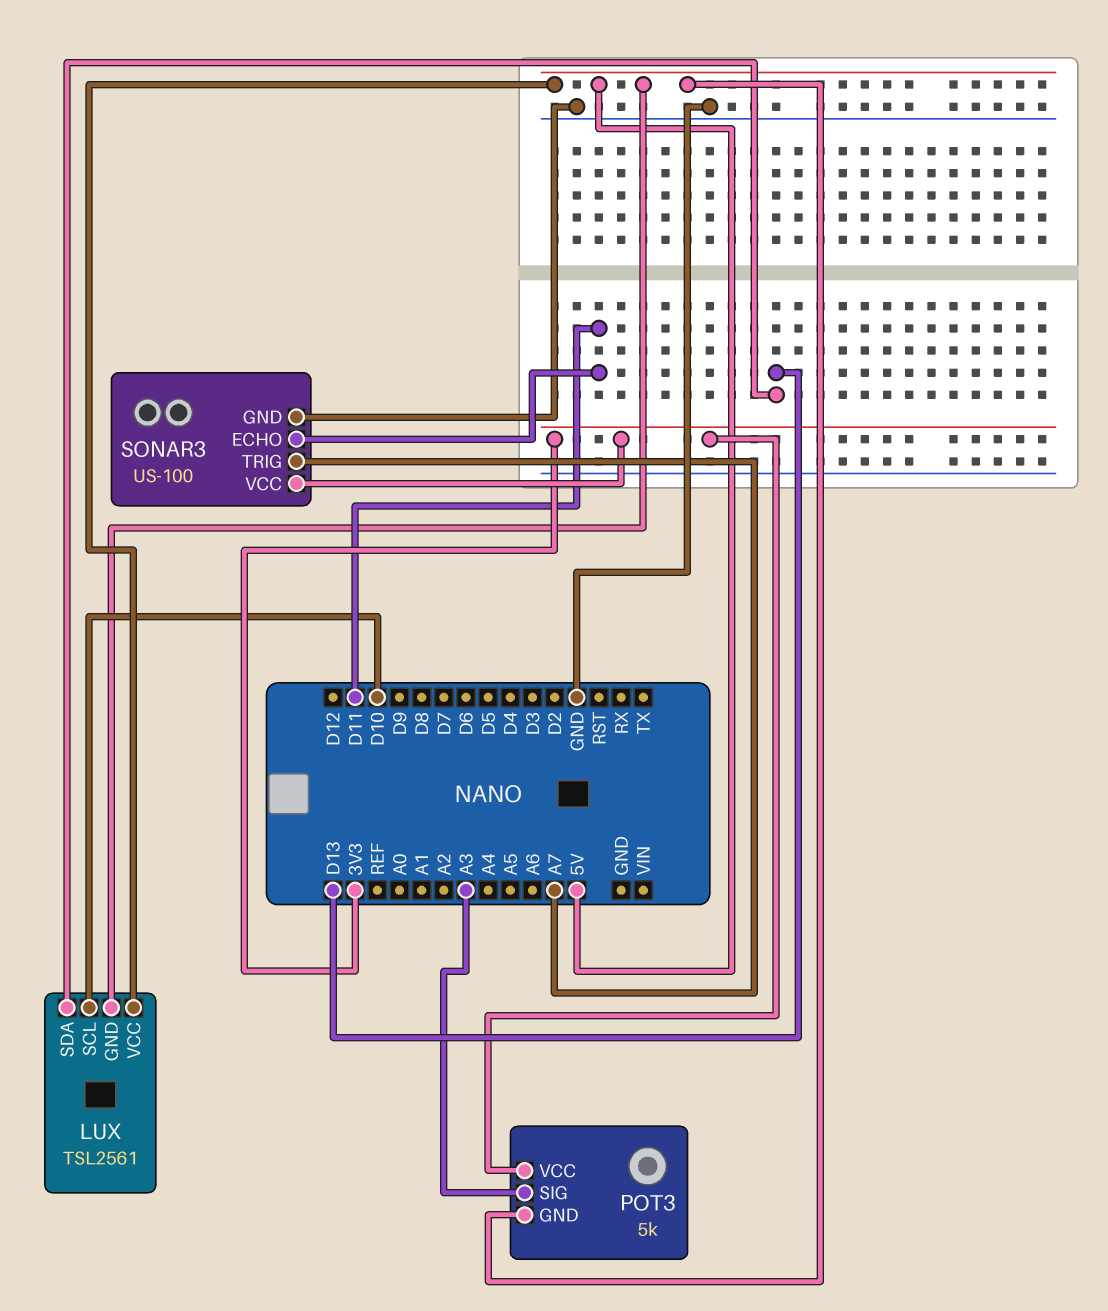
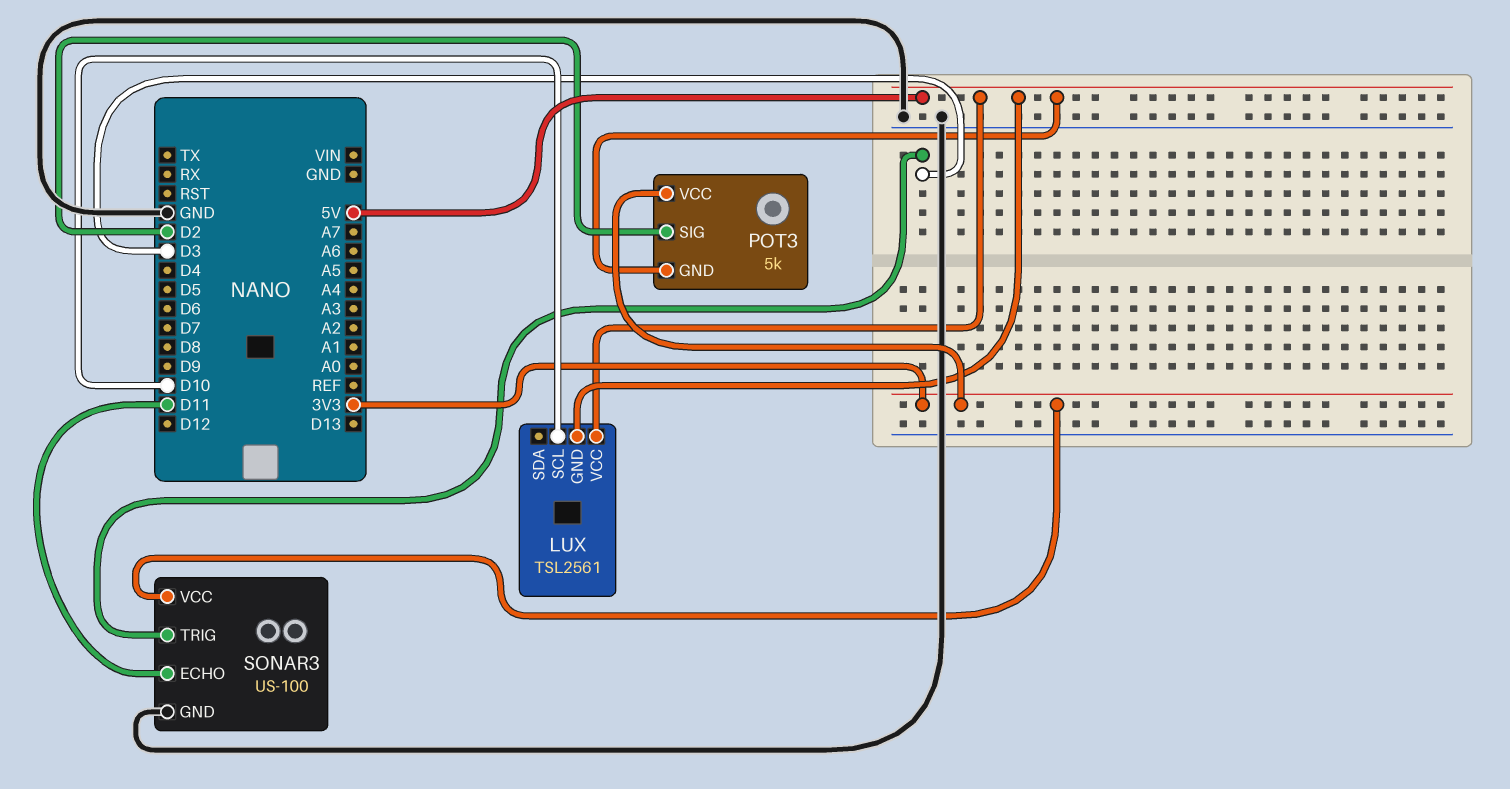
LUX pin SDA: D13 -> none
POT3 pin SIG: A3 -> D2
SONAR3 pin TRIG: A7 -> D3

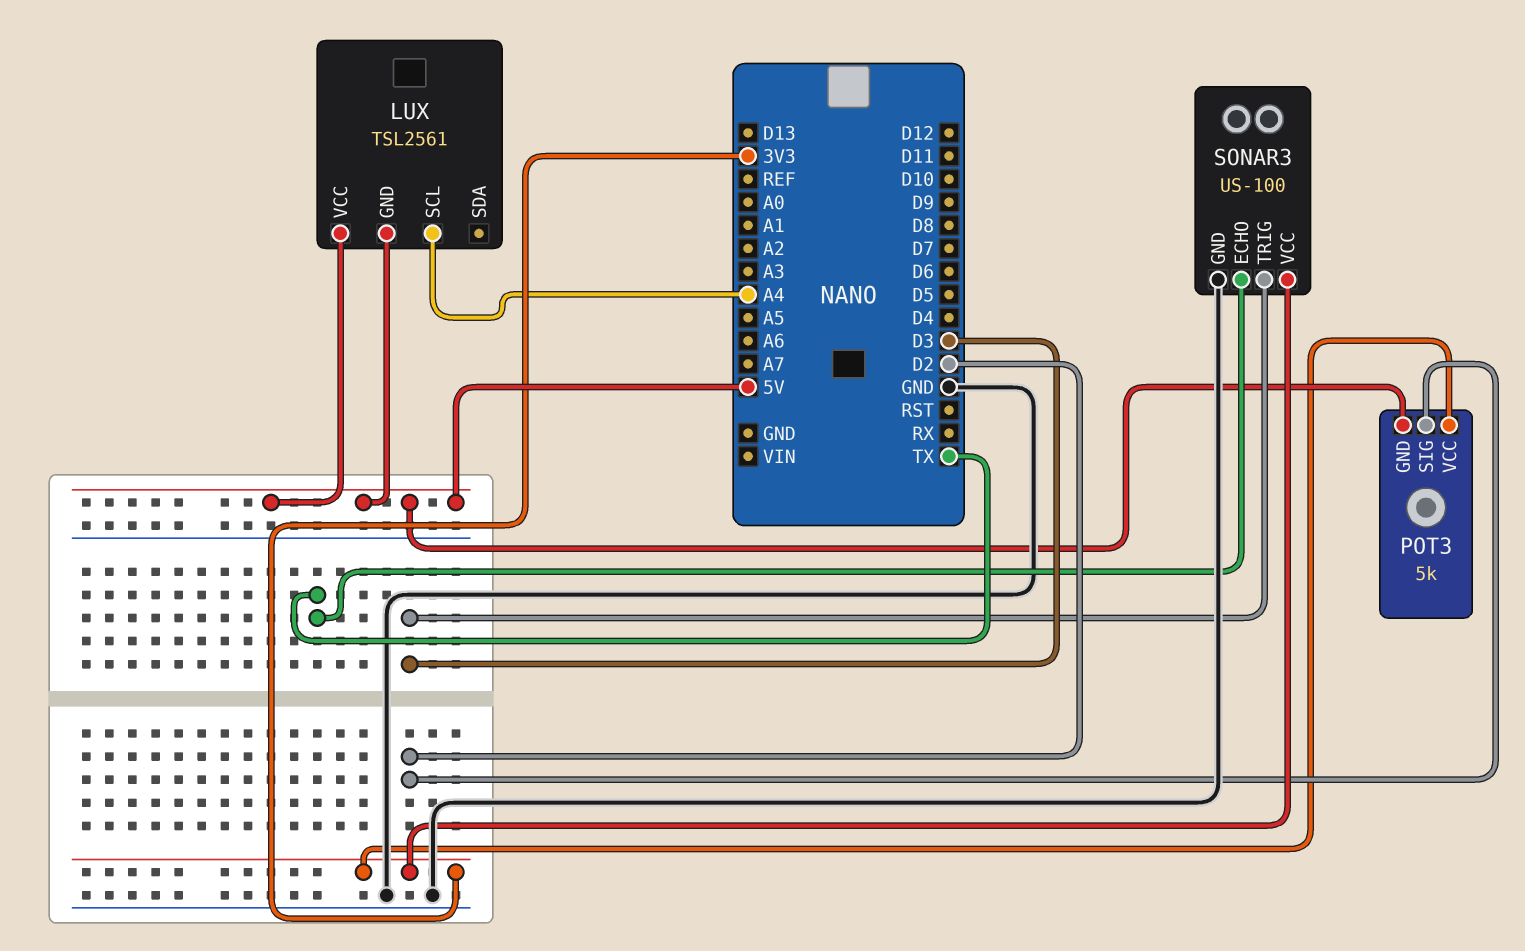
LUX pin SCL: D10 -> A4
SONAR3 pin ECHO: D11 -> TX

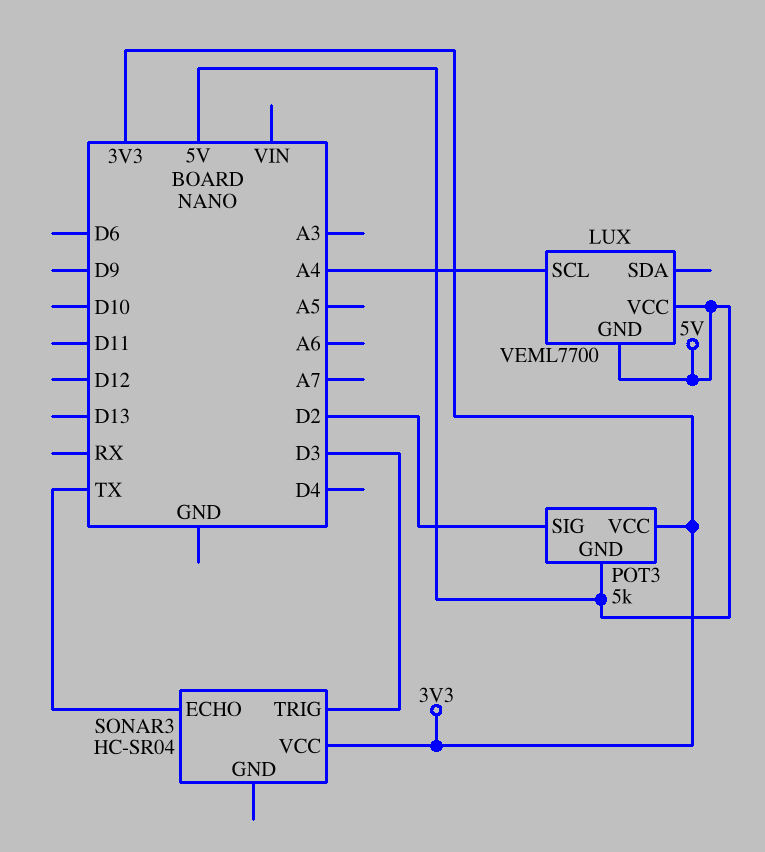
LUX: TSL2561 -> VEML7700
SONAR3: US-100 -> HC-SR04
SONAR3 pin GND: GND -> none

